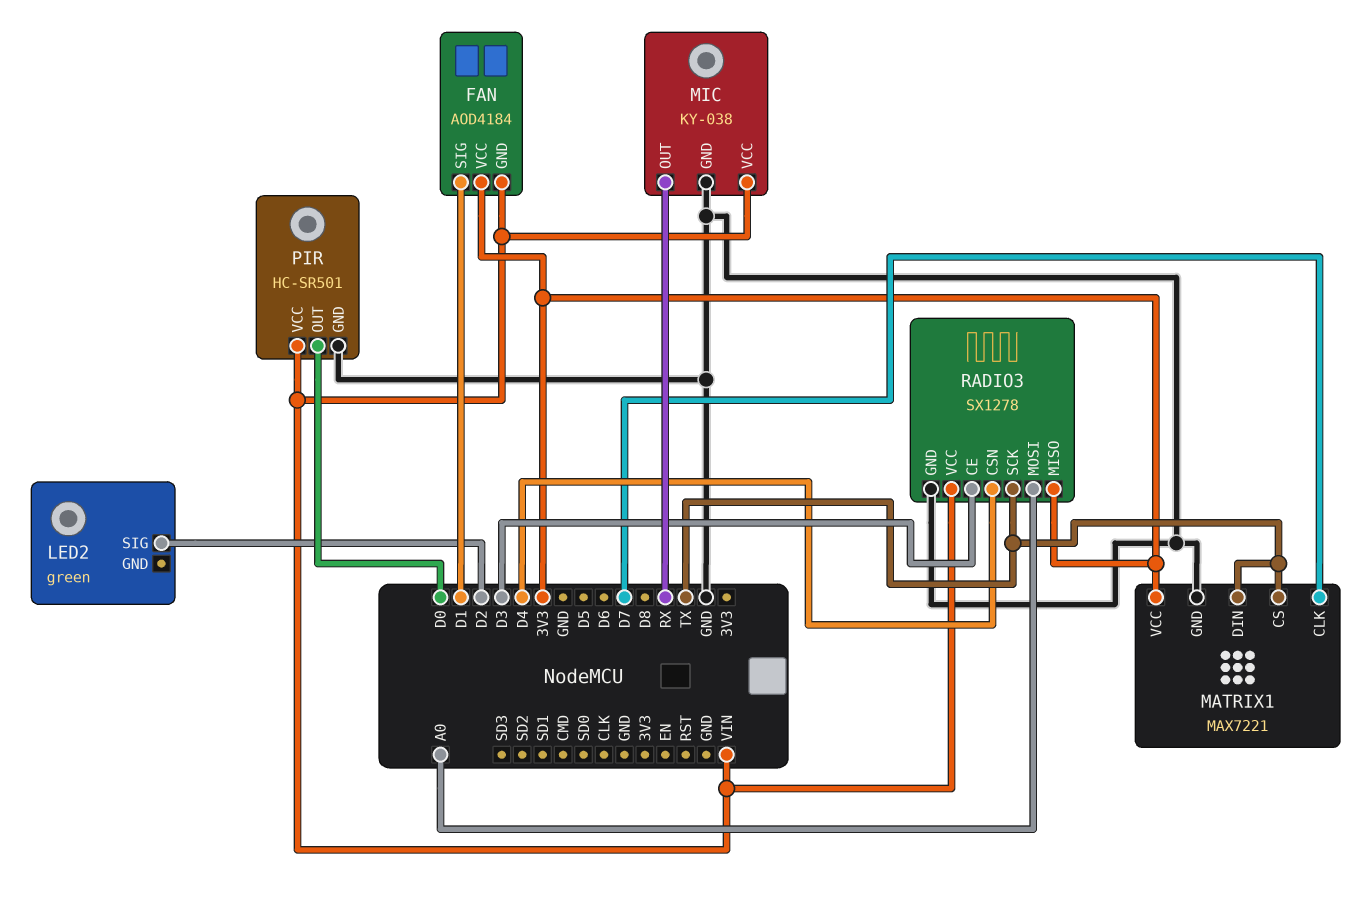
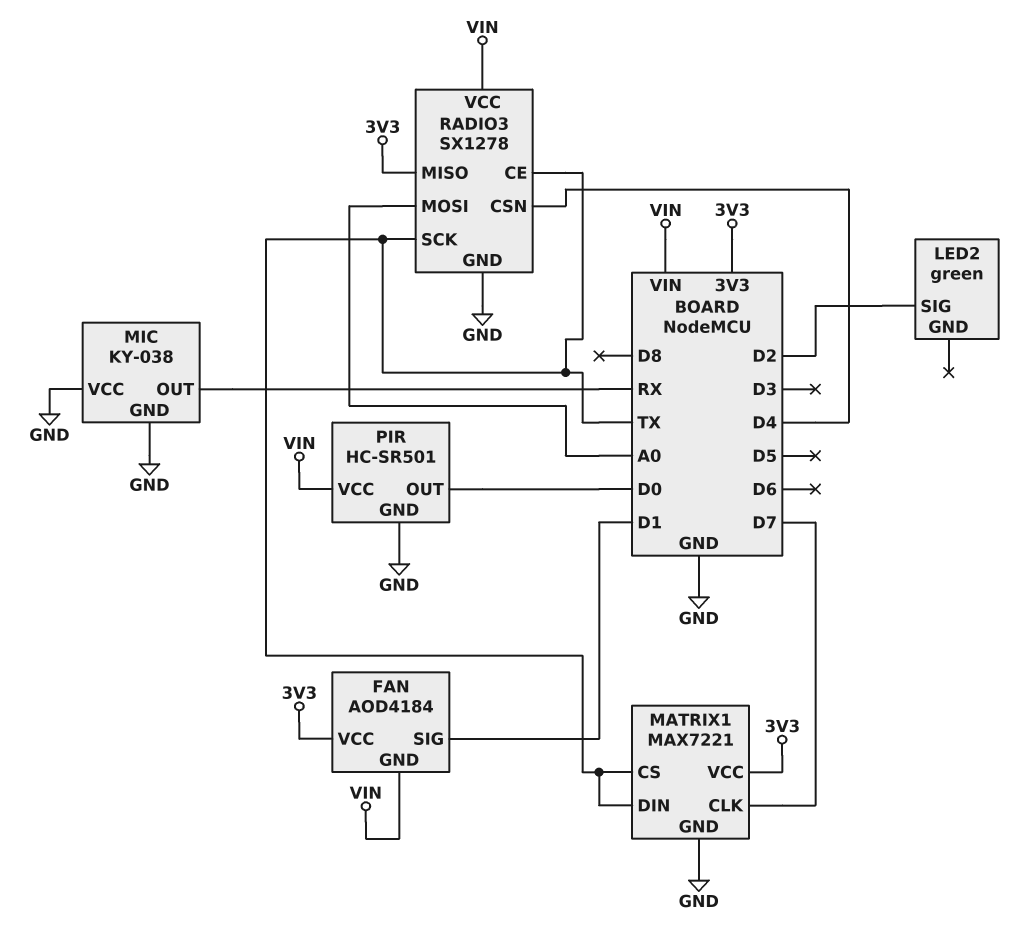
MIC pin VCC: VIN -> GND
RADIO3 pin CE: D3 -> TX

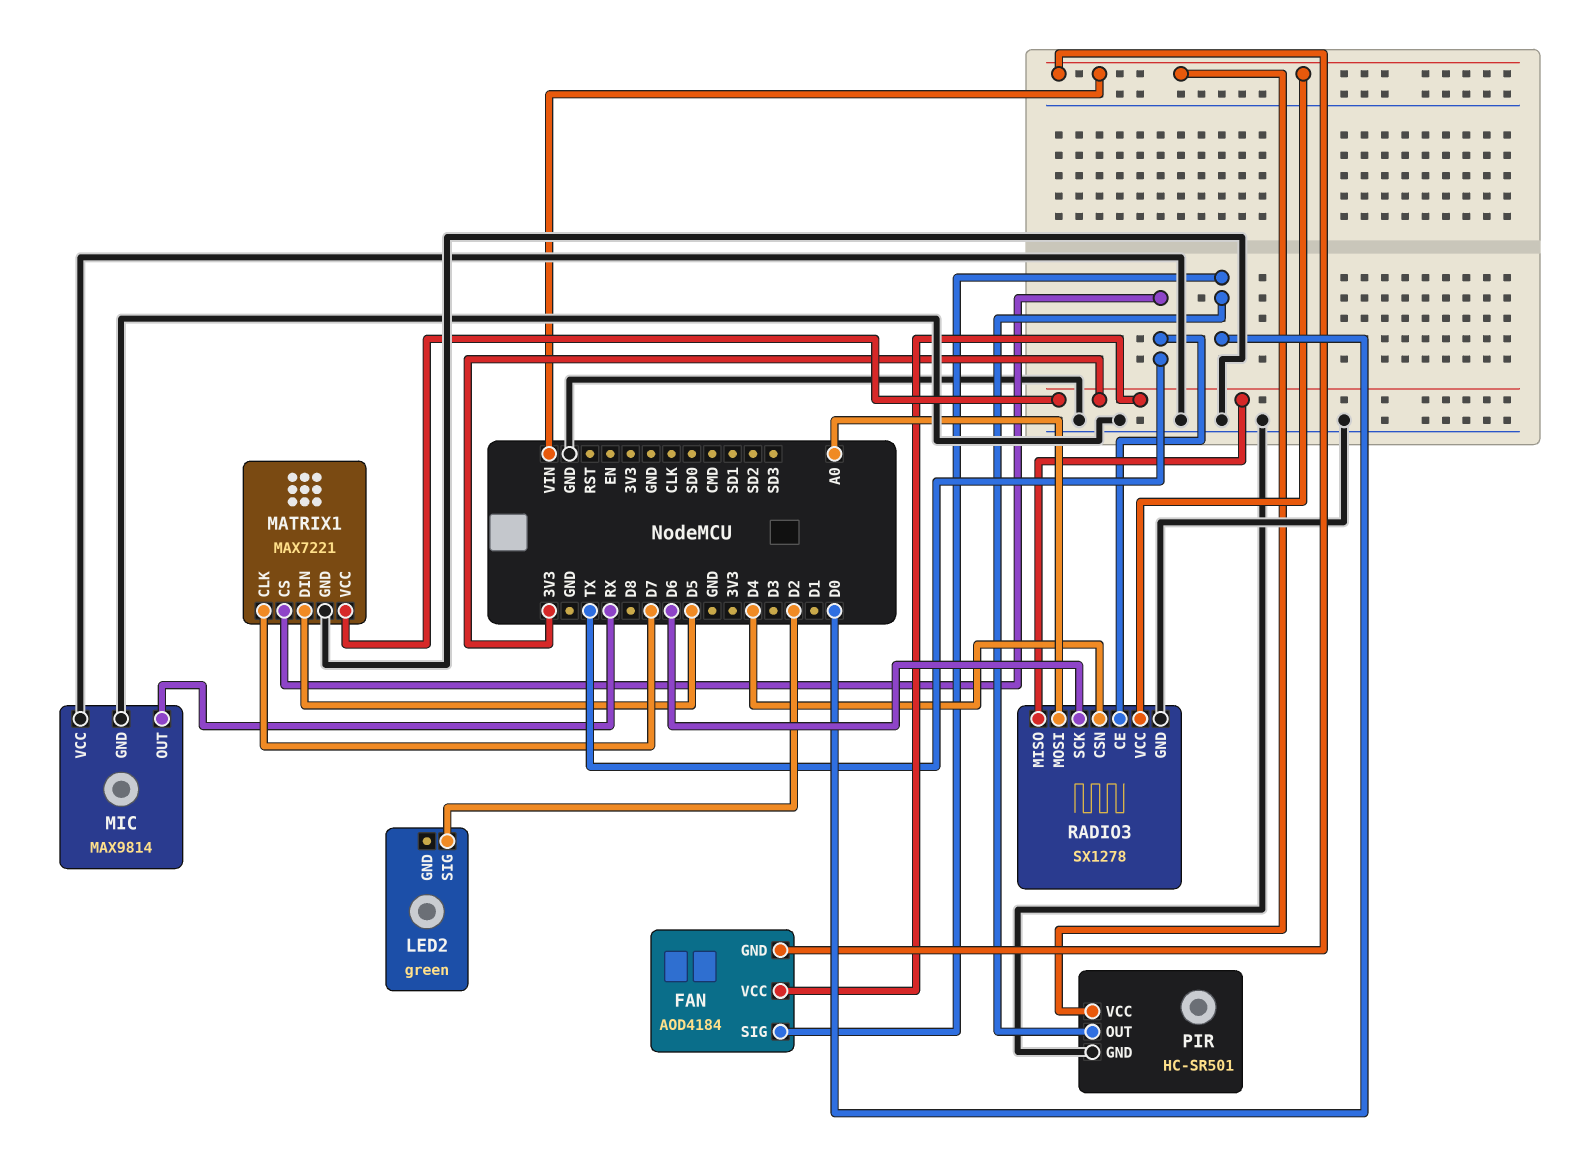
FAN pin SIG: D1 -> D0
MATRIX1 pin DIN: TX -> D5
MIC: KY-038 -> MAX9814
RADIO3 pin SCK: TX -> D6

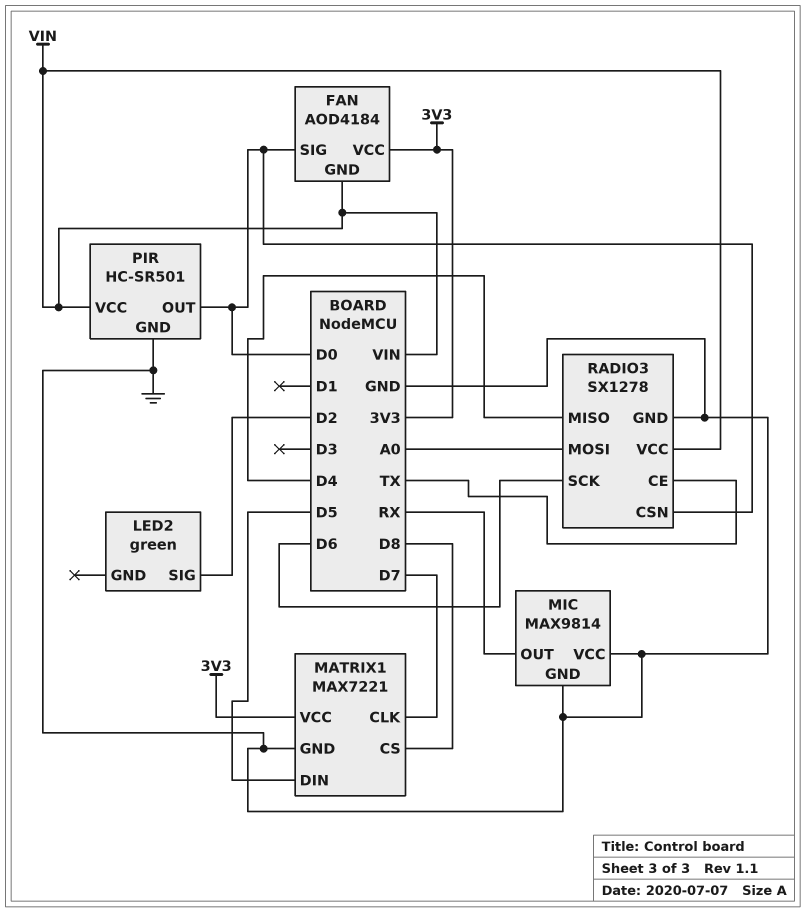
MATRIX1 pin CS: TX -> D8
RADIO3 pin CSN: D4 -> D0
RADIO3 pin MISO: 3V3 -> D4

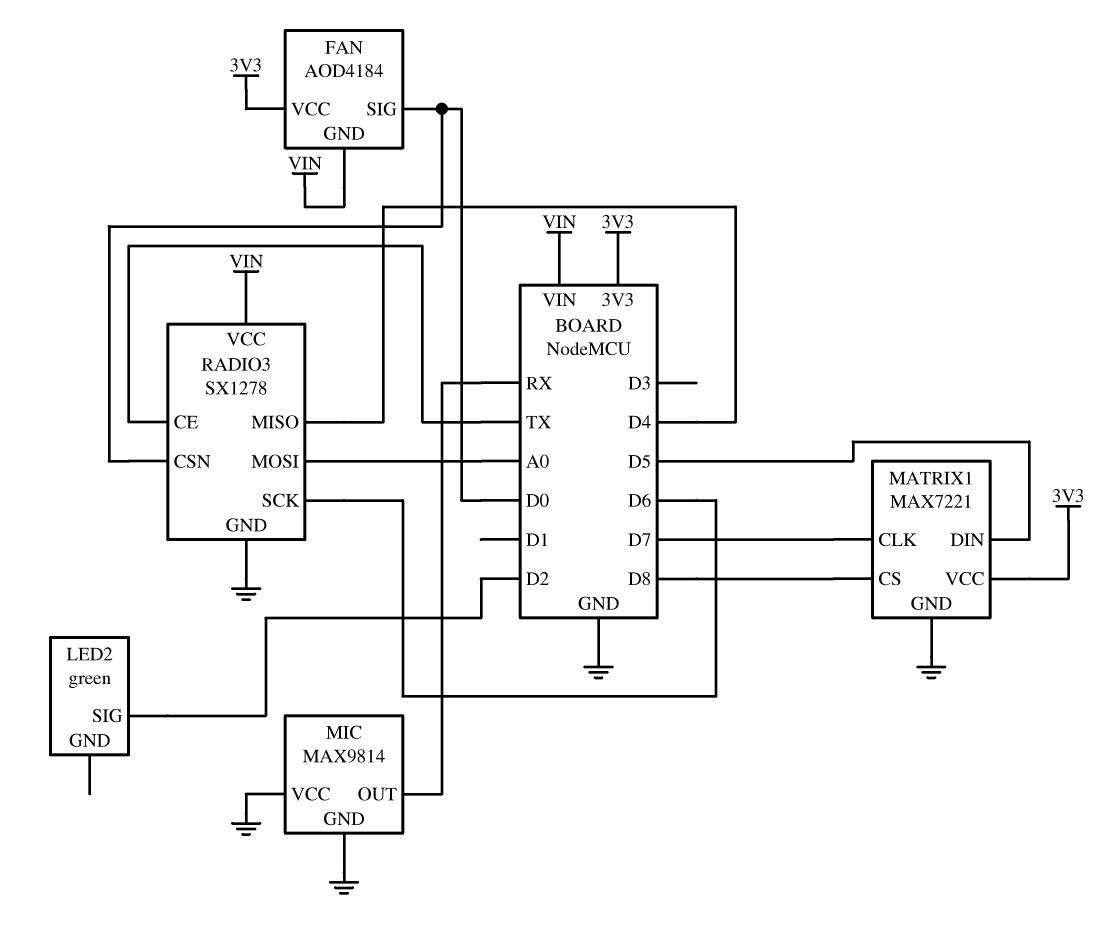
PIR: HC-SR501 -> none
PIR pin GND: GND -> none
PIR pin OUT: D0 -> none
PIR pin VCC: VIN -> none

